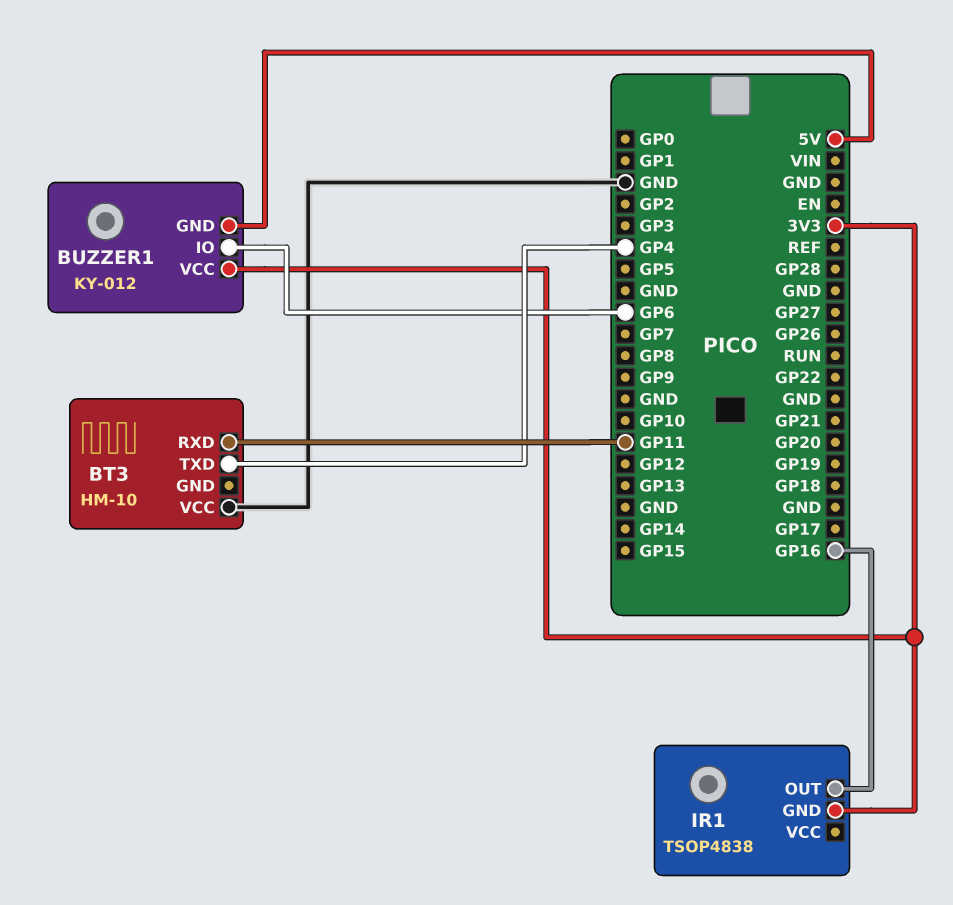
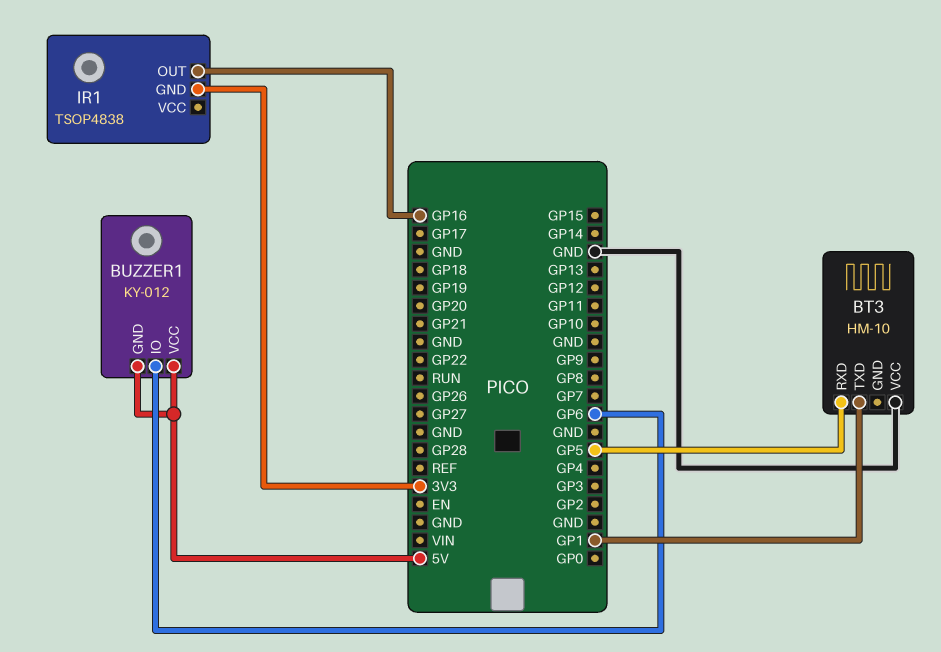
BT3 pin RXD: GP11 -> GP5
BT3 pin TXD: GP4 -> GP1
BUZZER1 pin VCC: 3V3 -> 5V

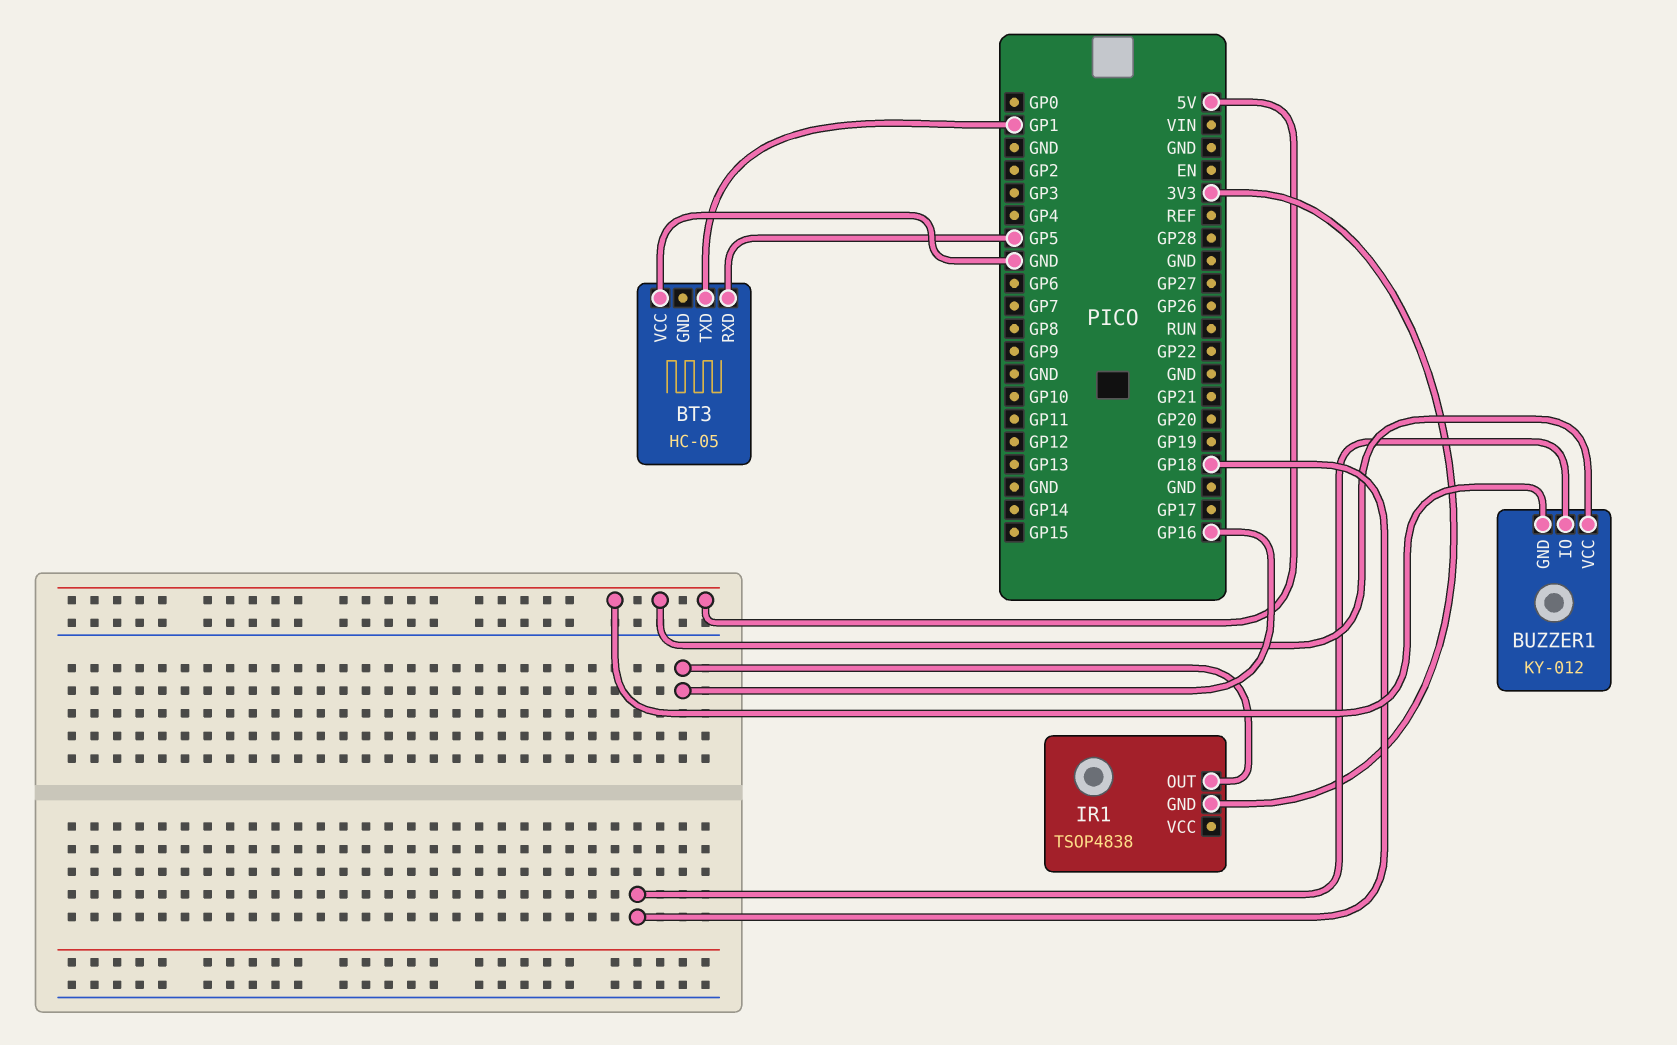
BT3: HM-10 -> HC-05
BUZZER1 pin IO: GP6 -> GP18

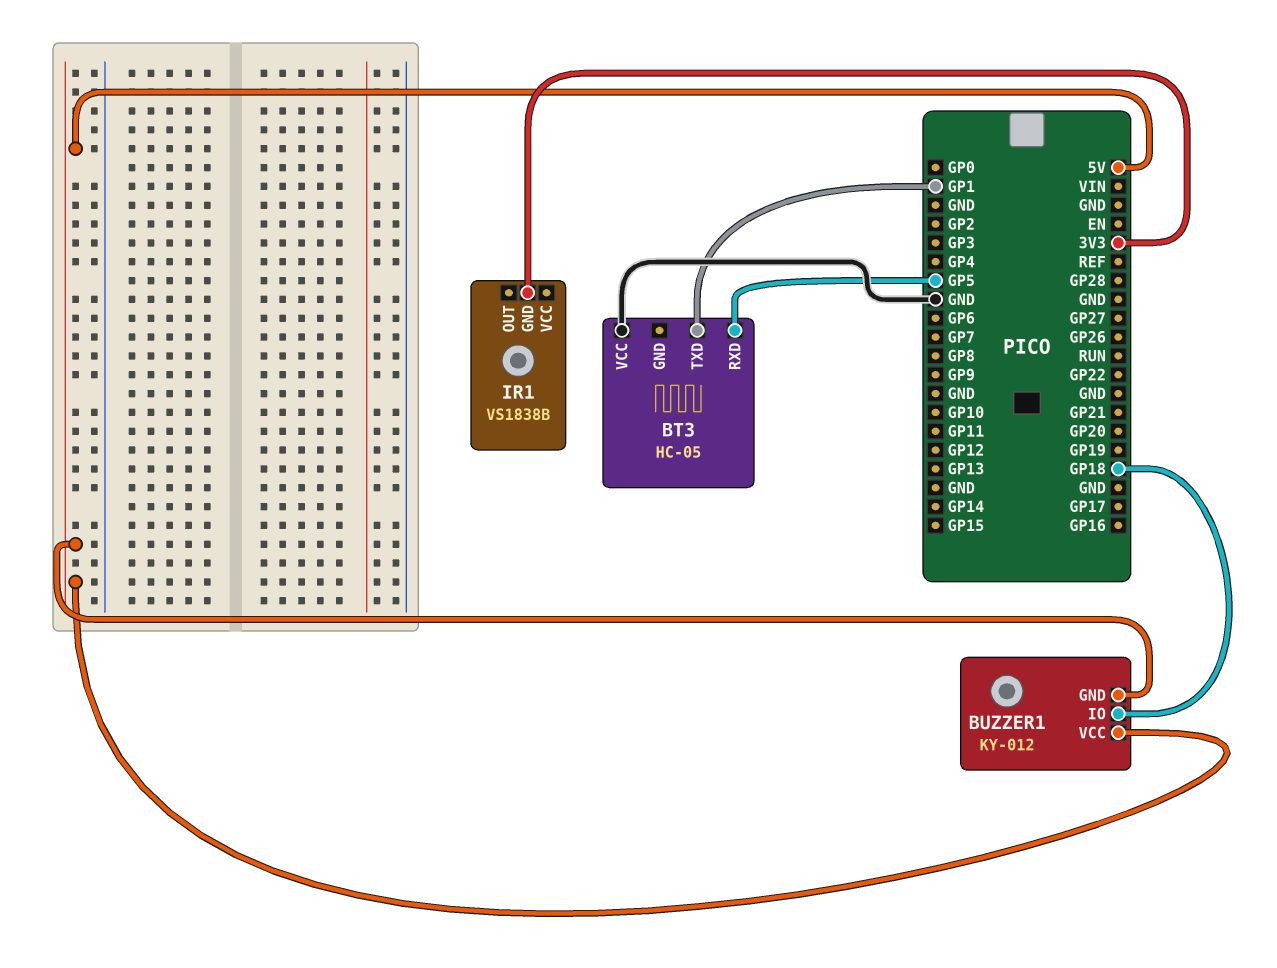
IR1: TSOP4838 -> VS1838B
IR1 pin OUT: GP16 -> none

